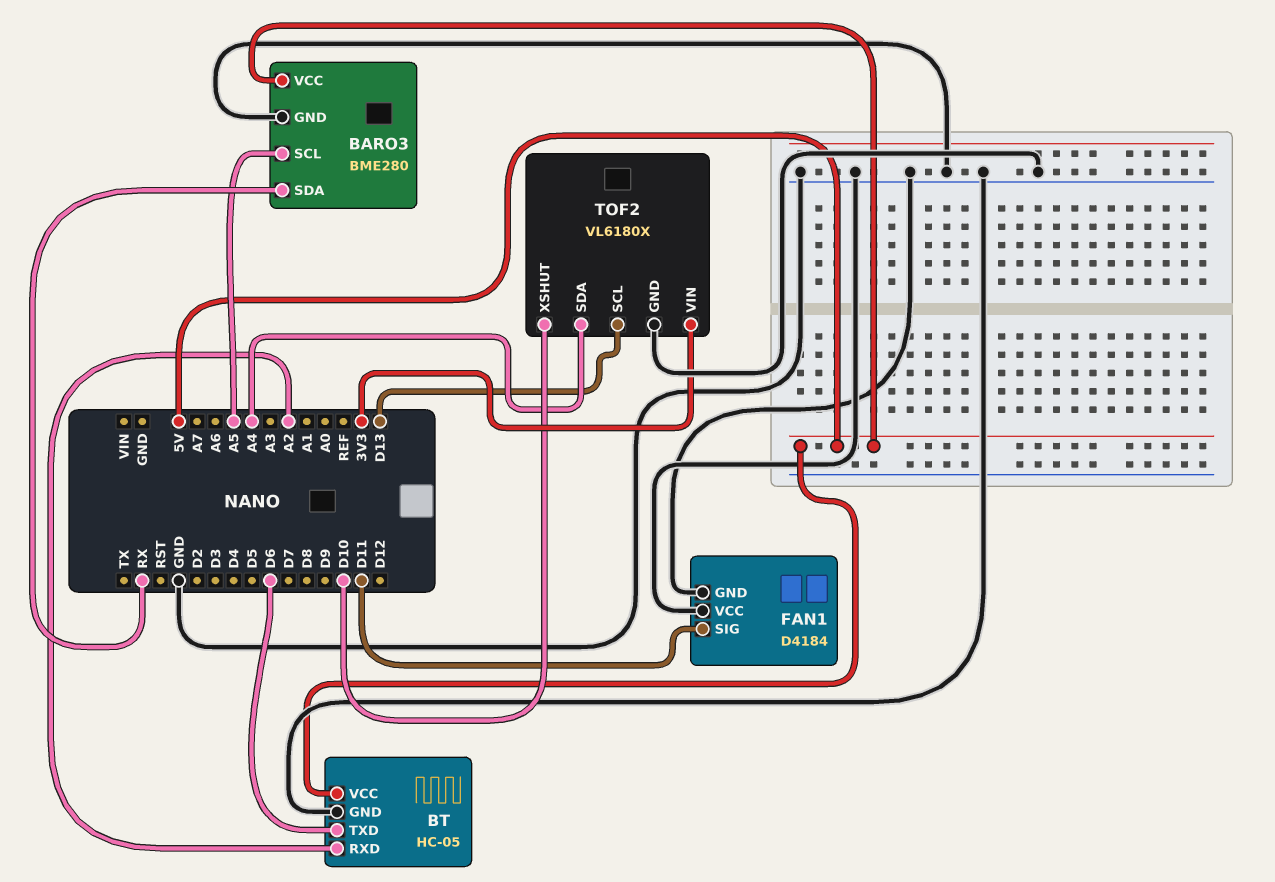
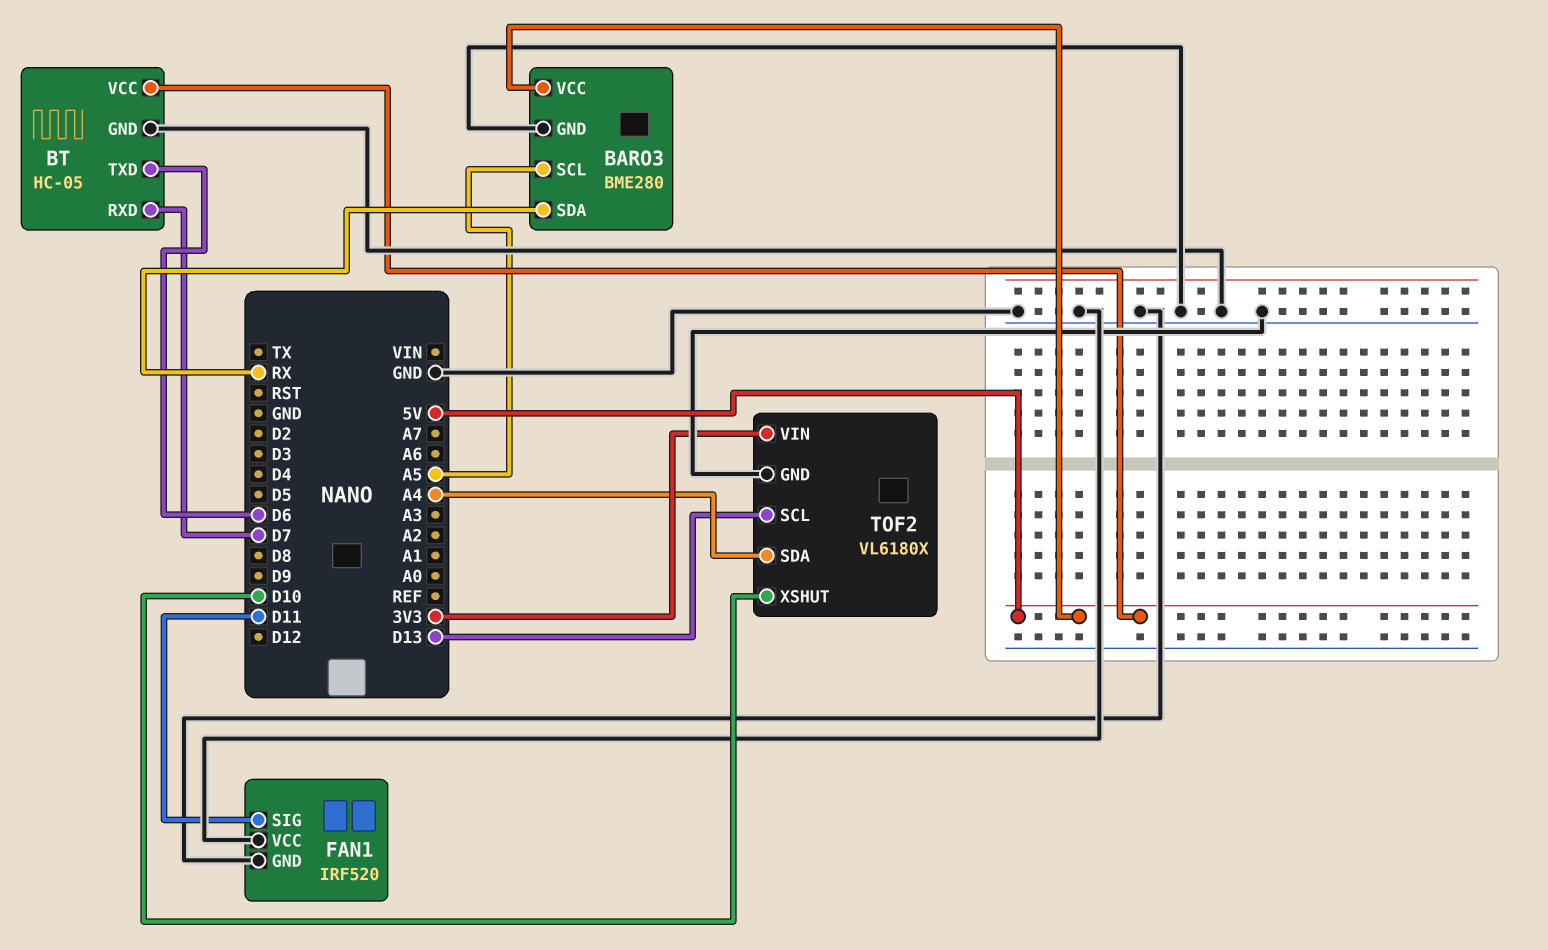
BT pin RXD: A2 -> D7
FAN1: D4184 -> IRF520

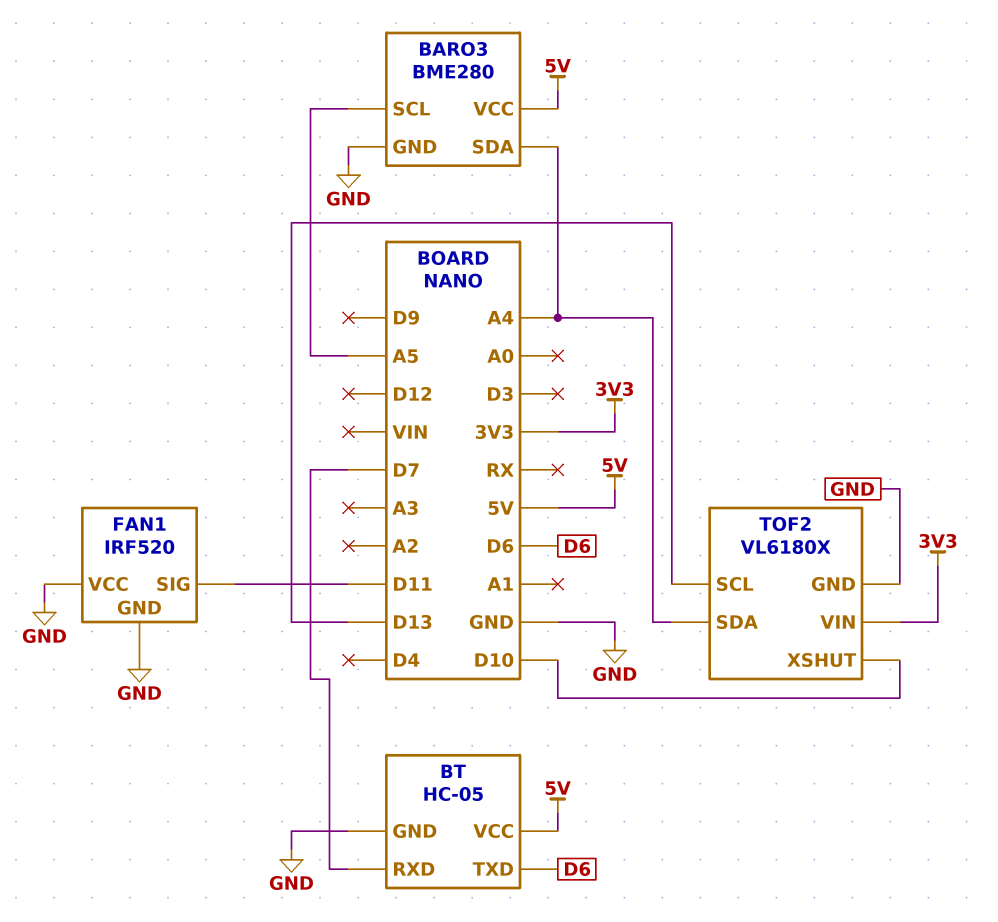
BARO3 pin SDA: RX -> A4

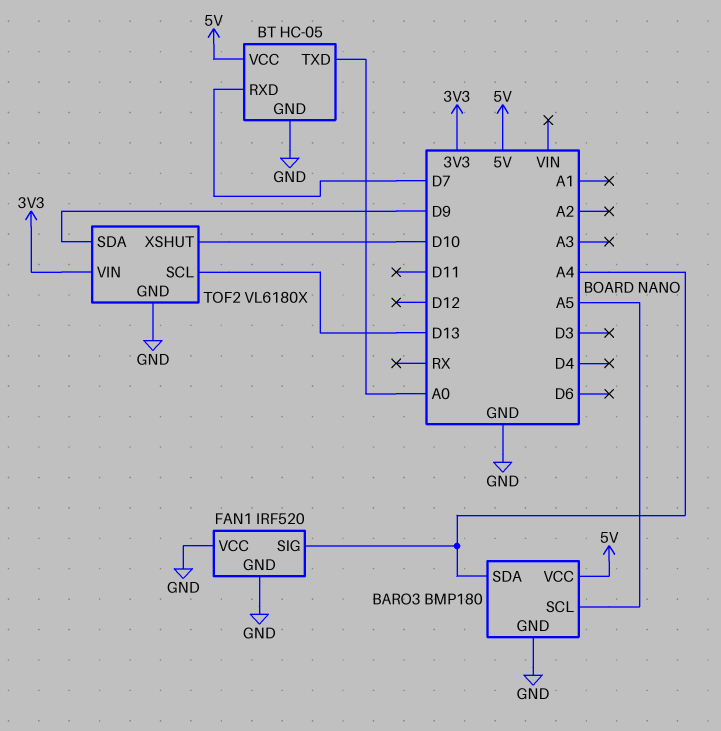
BARO3: BME280 -> BMP180
BT pin TXD: D6 -> A0
FAN1 pin SIG: D11 -> A4
TOF2 pin SDA: A4 -> D9

